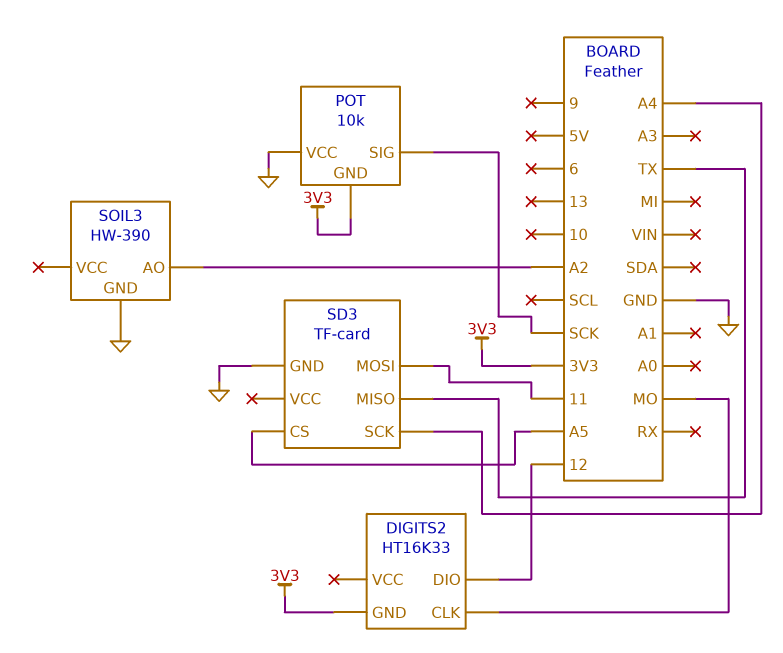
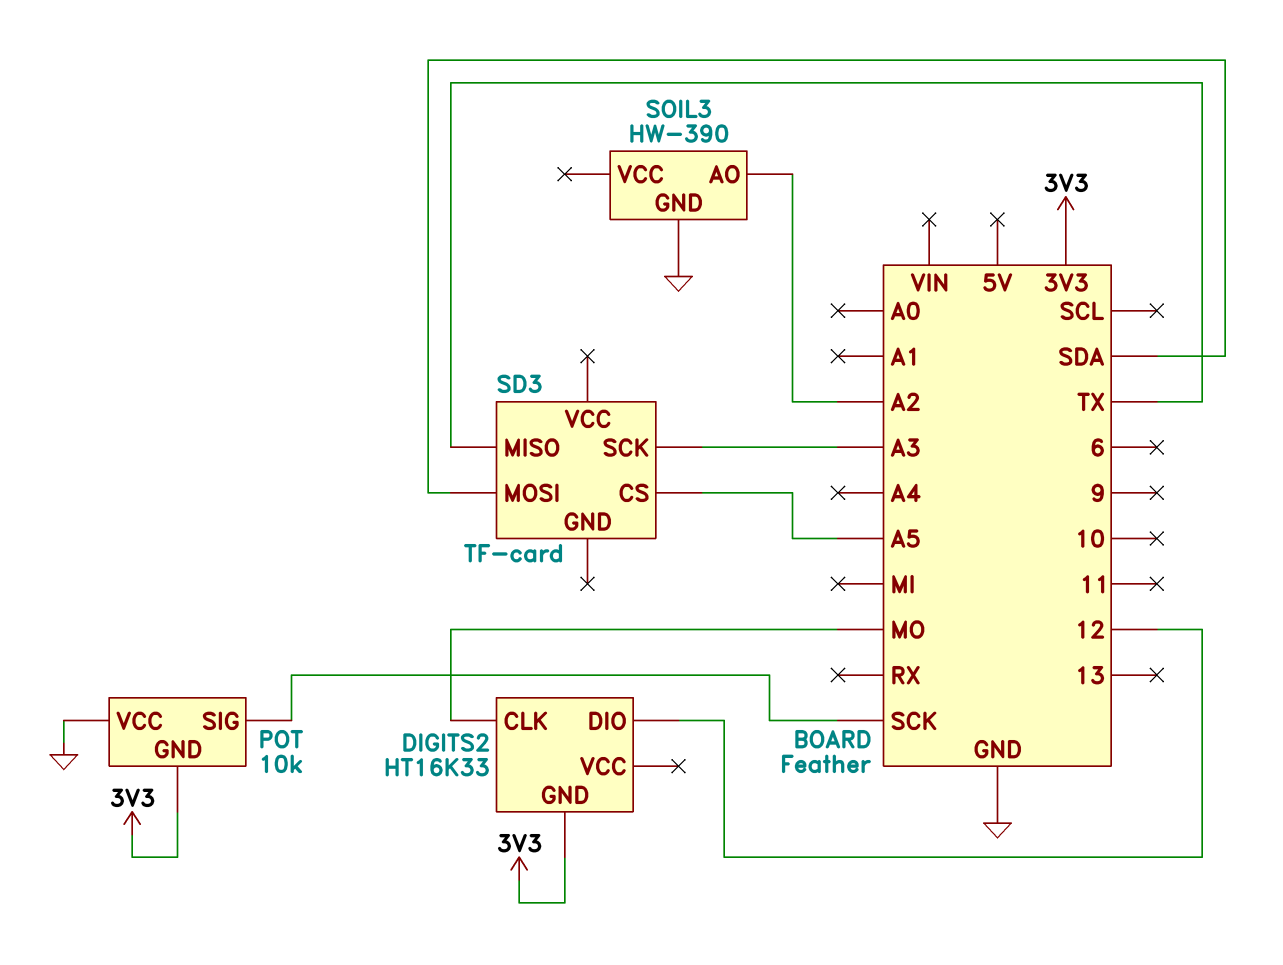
SD3 pin GND: GND -> none
SD3 pin MOSI: 11 -> SDA
SD3 pin SCK: A4 -> A3

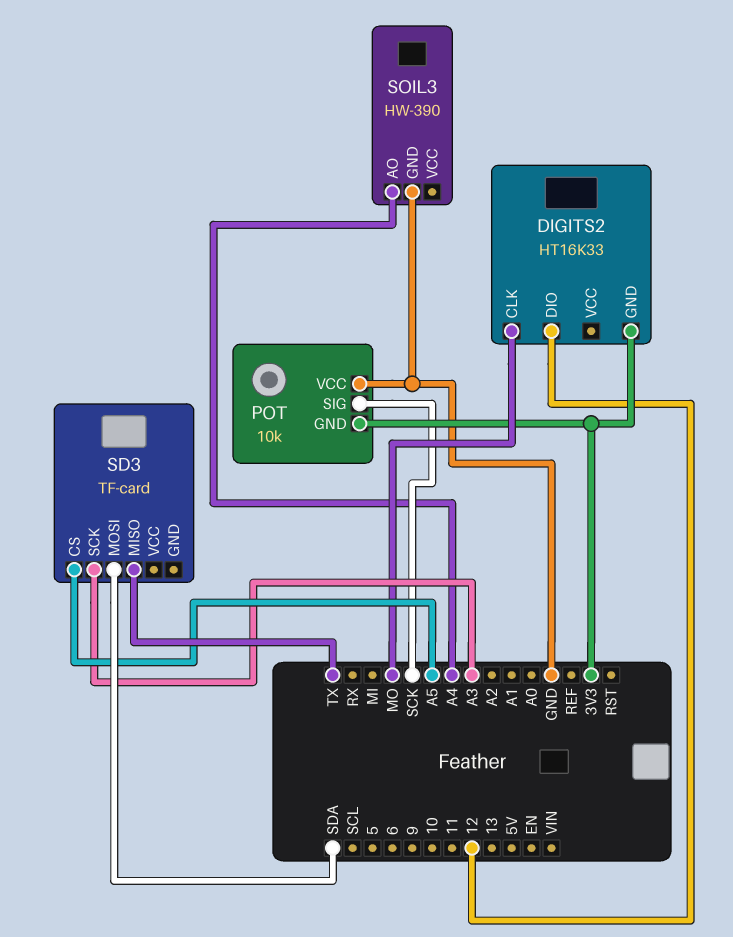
SOIL3 pin AO: A2 -> A4

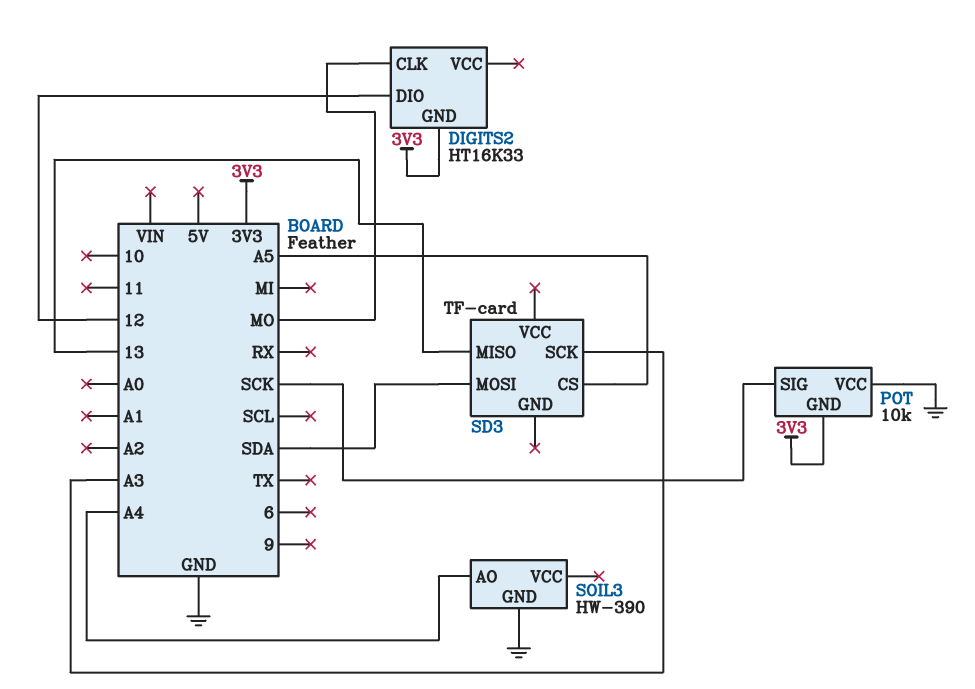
SD3 pin MISO: TX -> 13

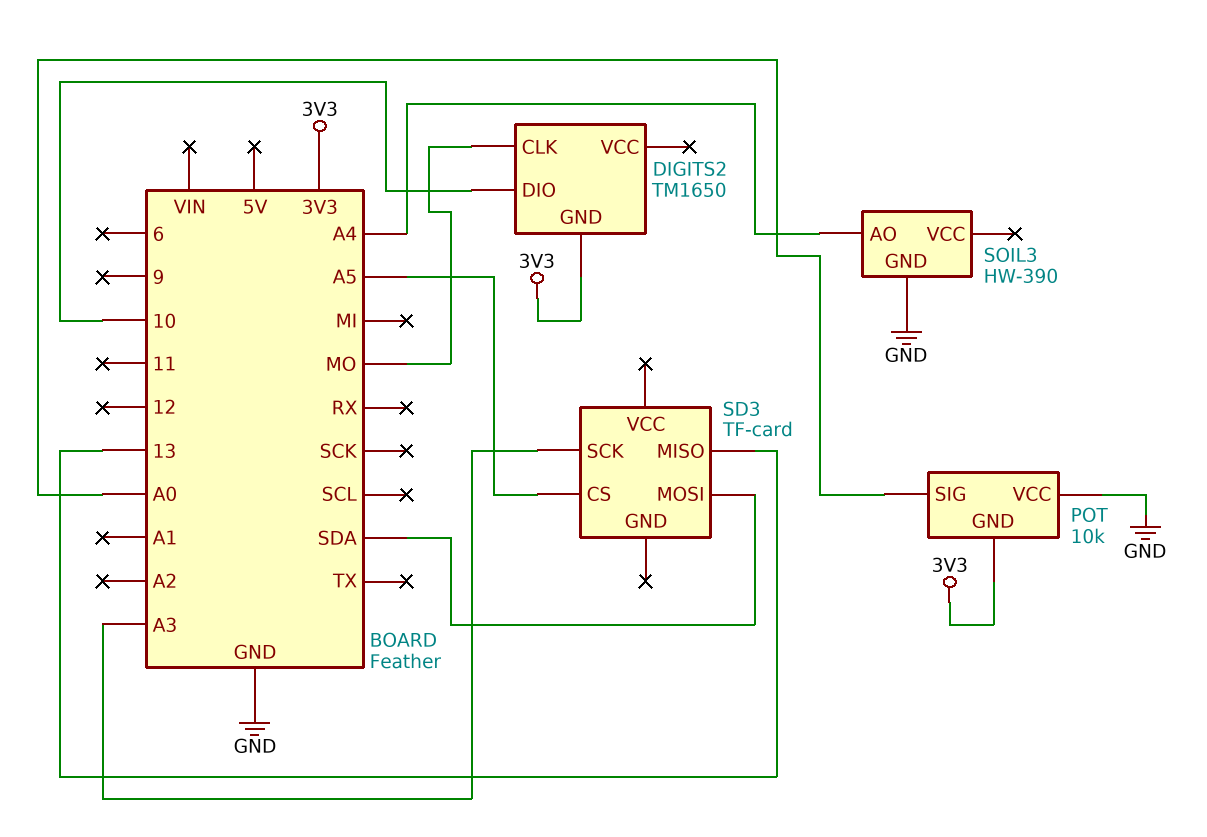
DIGITS2: HT16K33 -> TM1650
DIGITS2 pin DIO: 12 -> 10
POT pin SIG: SCK -> A0

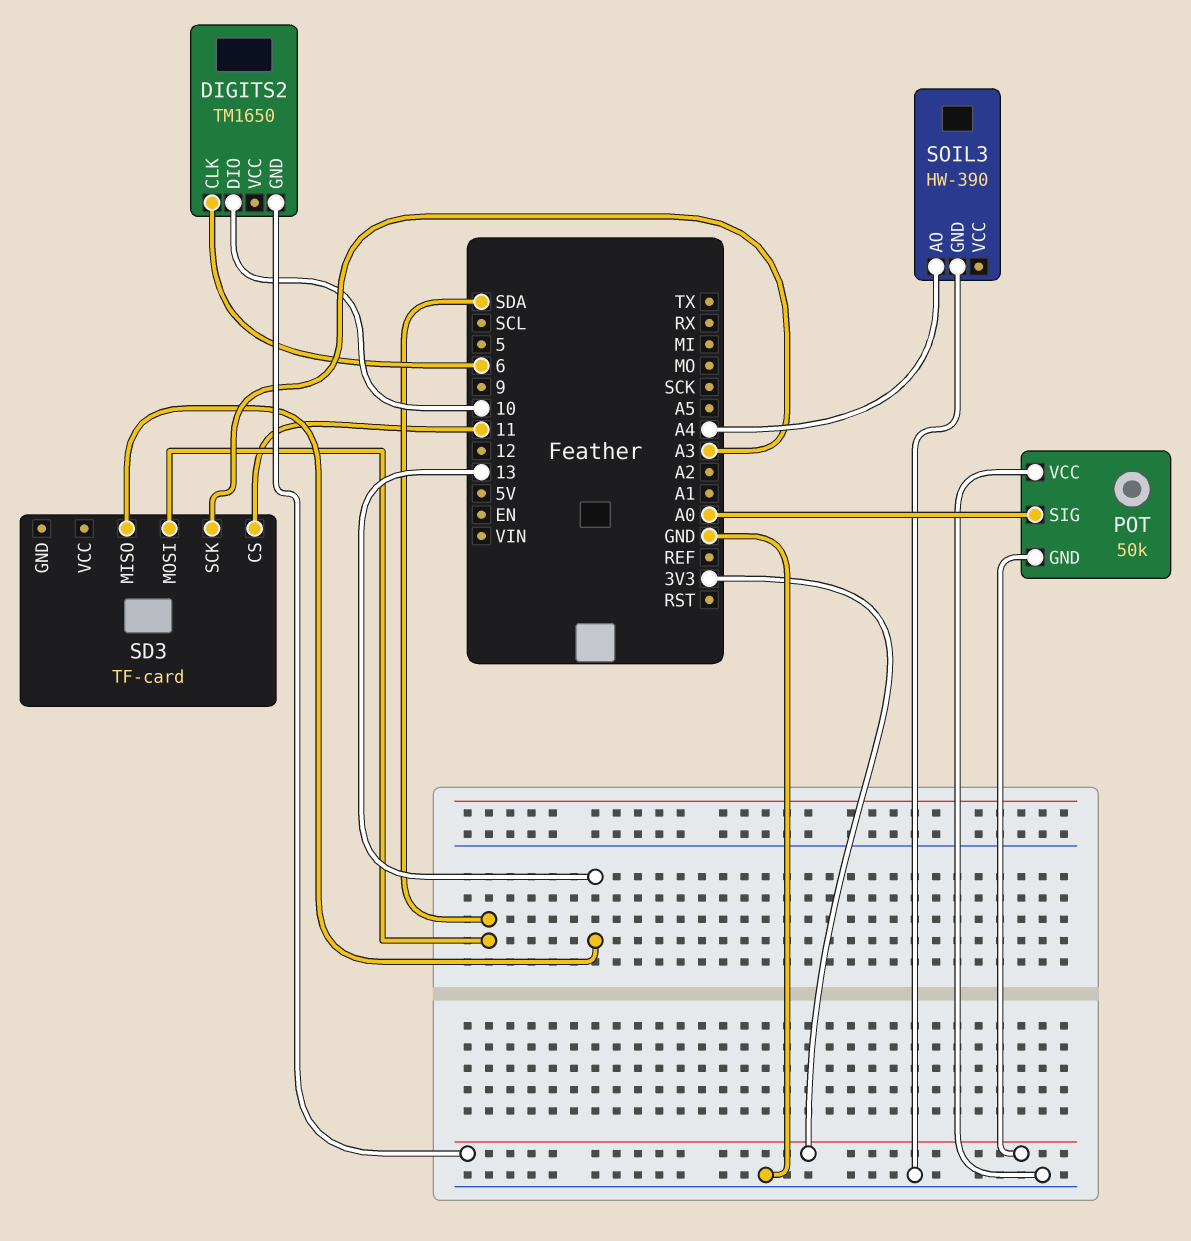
DIGITS2 pin CLK: MO -> 6
POT: 10k -> 50k
SD3 pin CS: A5 -> 11

